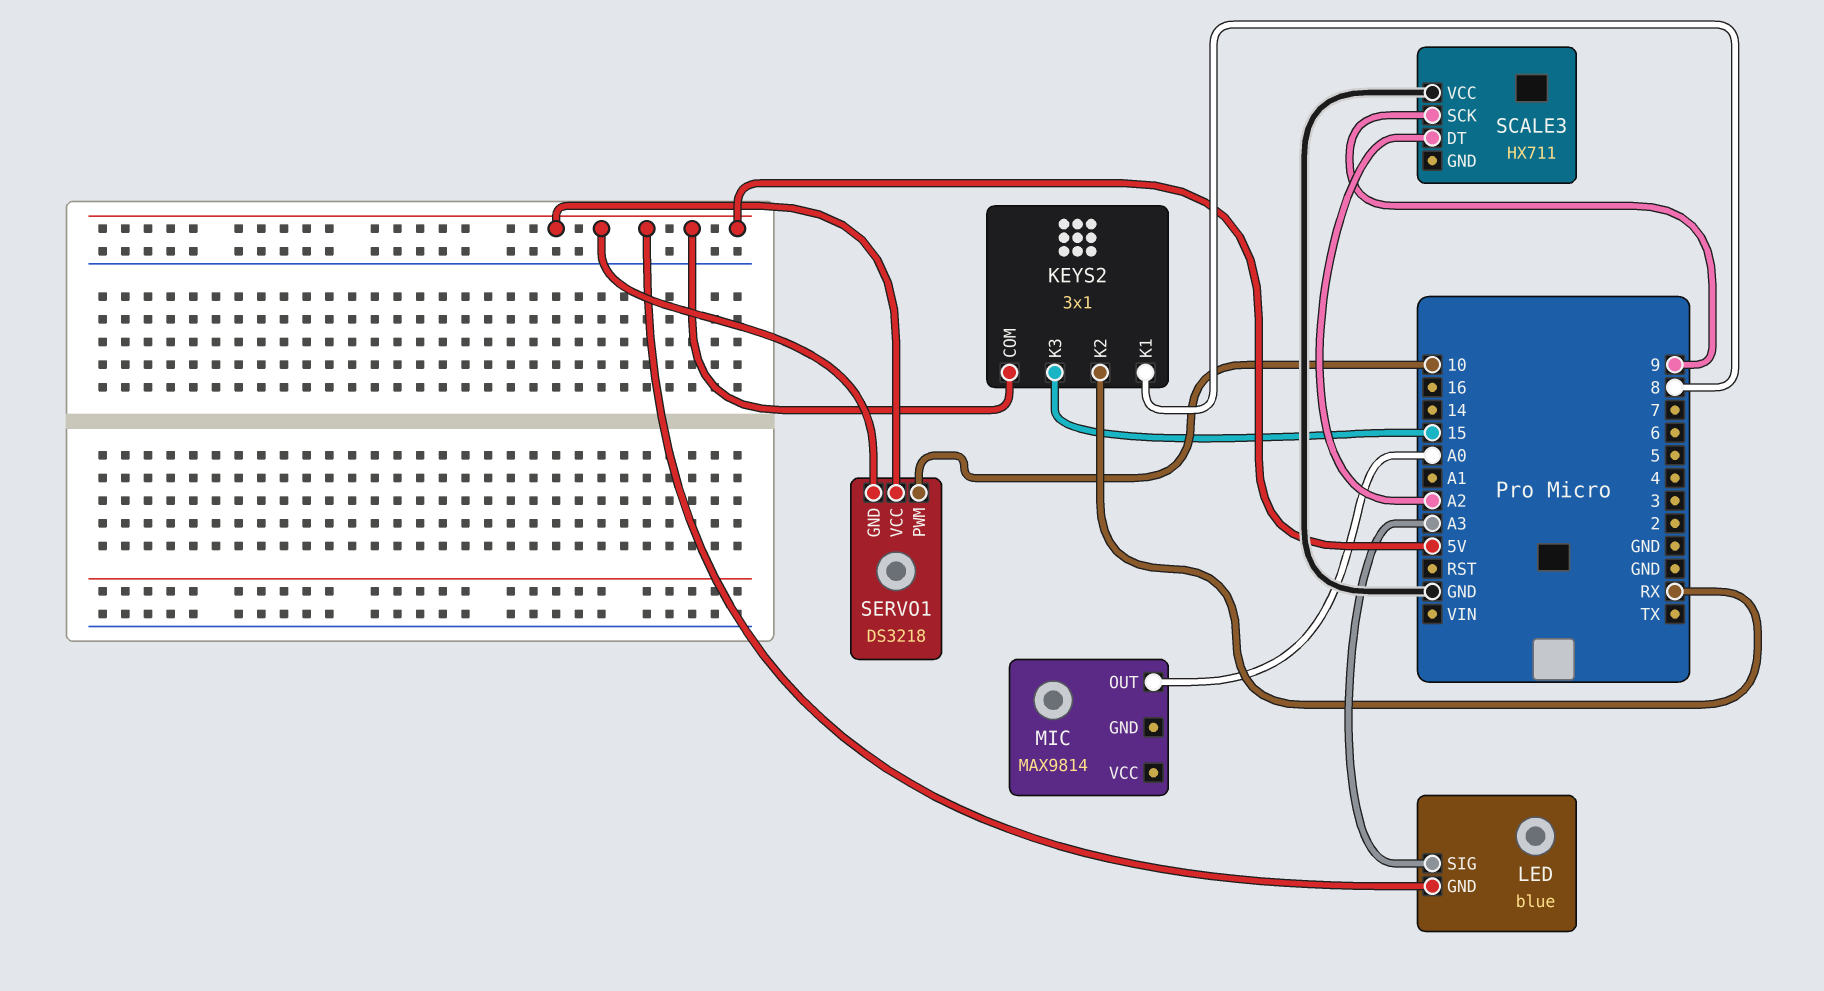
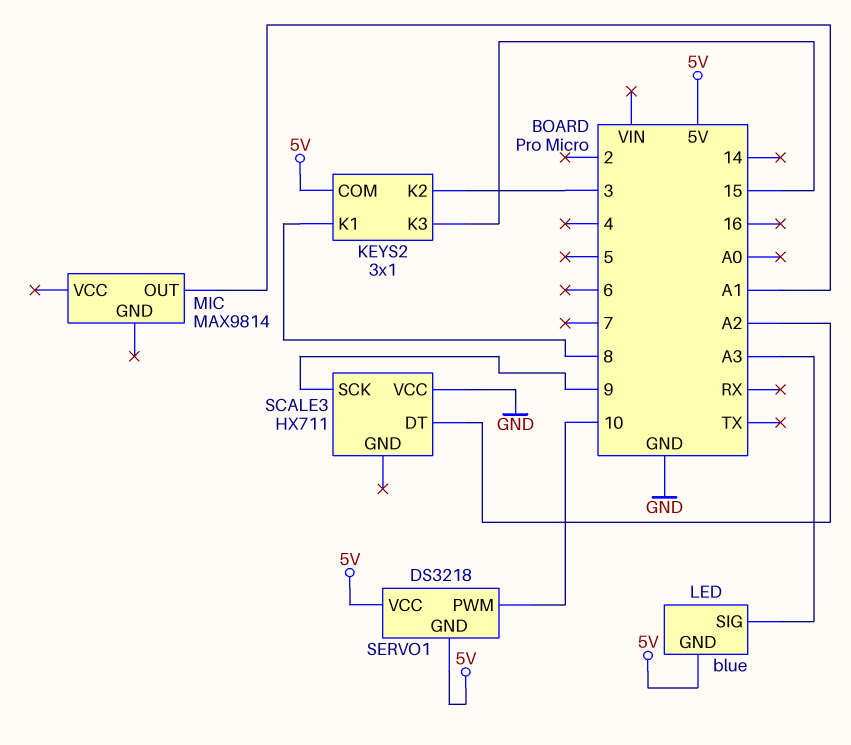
KEYS2 pin K2: RX -> 3
MIC pin OUT: A0 -> A1

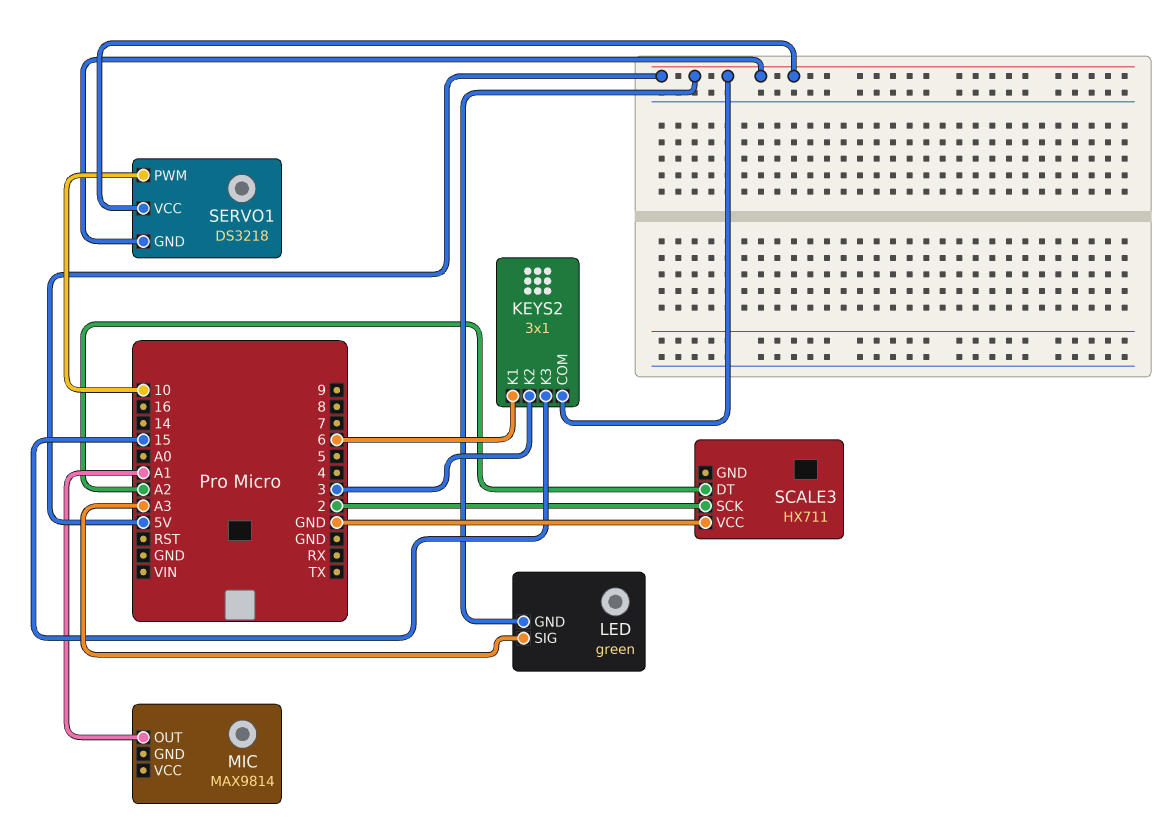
KEYS2 pin K1: 8 -> 6
LED: blue -> green
SCALE3 pin SCK: 9 -> 2

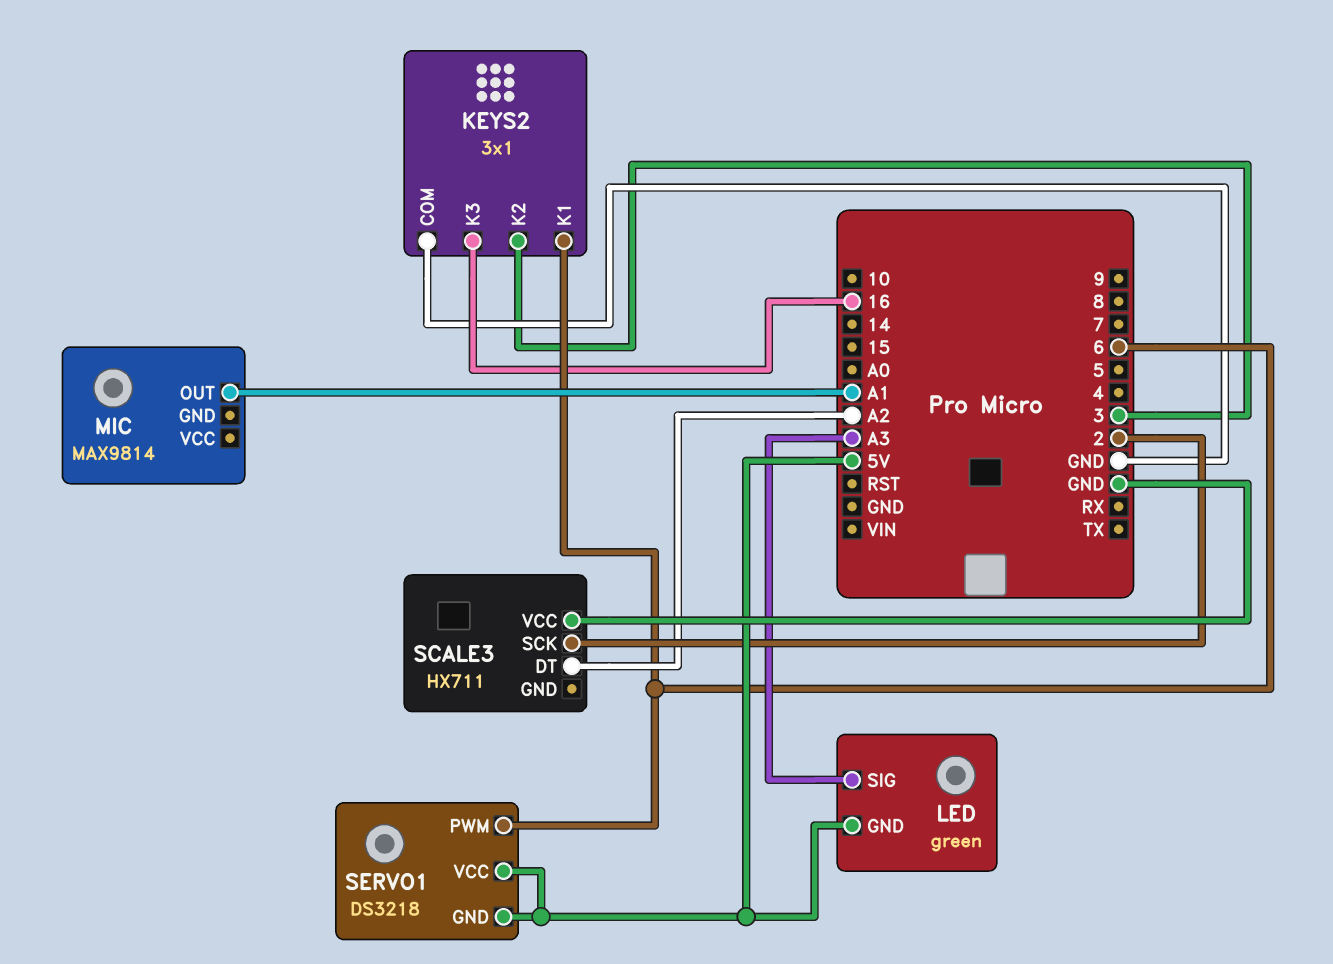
KEYS2 pin COM: 5V -> GND
KEYS2 pin K3: 15 -> 16
SERVO1 pin PWM: 10 -> 6

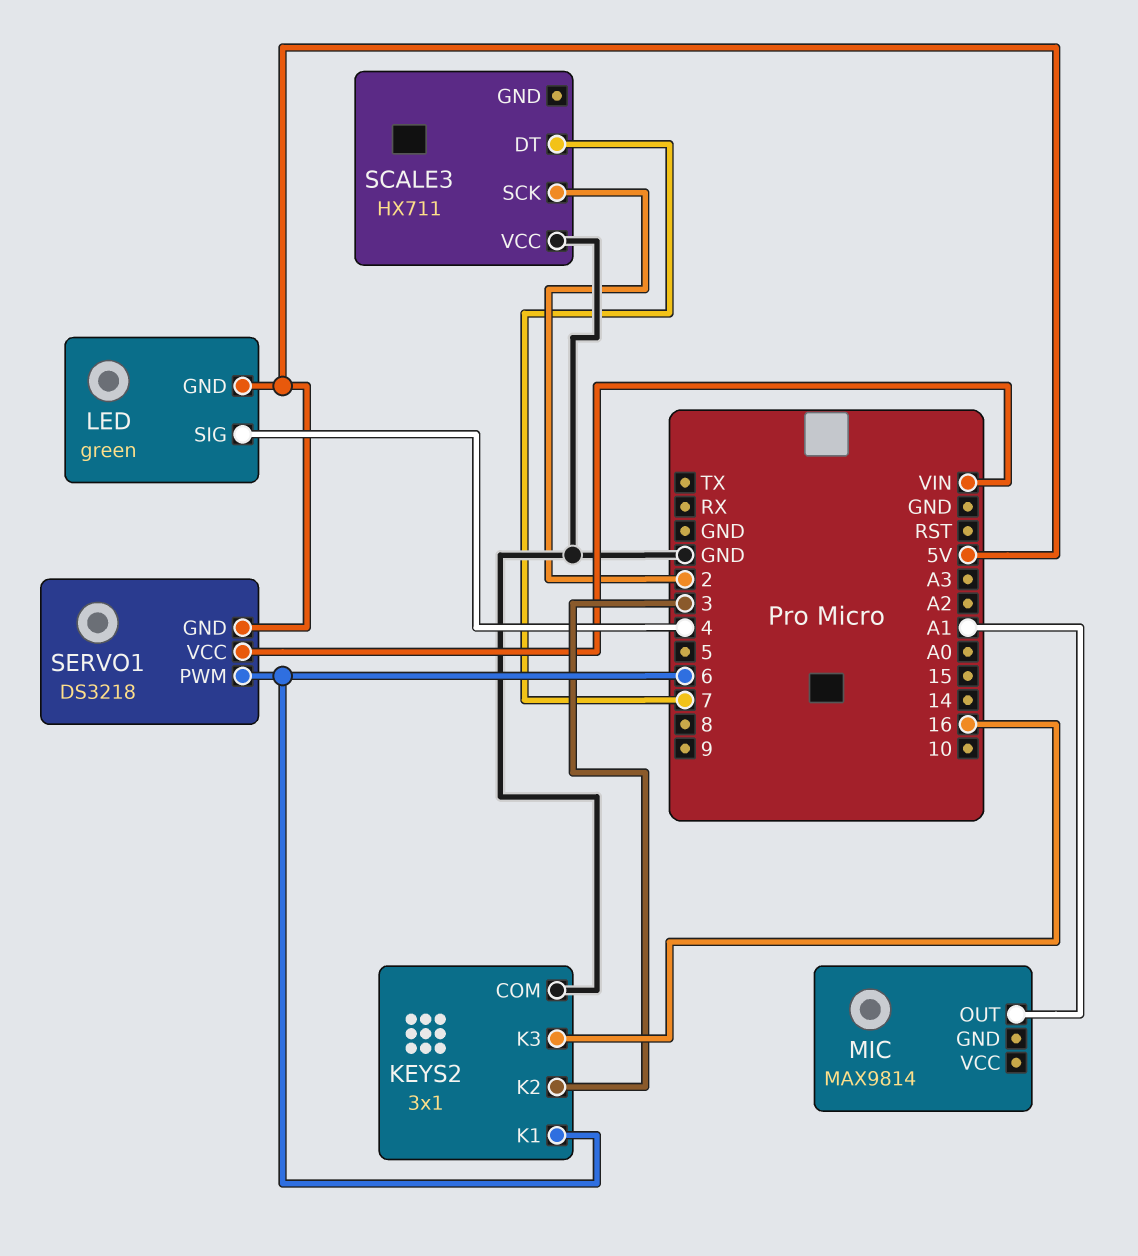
LED pin SIG: A3 -> 4
SCALE3 pin DT: A2 -> 7
SERVO1 pin VCC: 5V -> VIN

